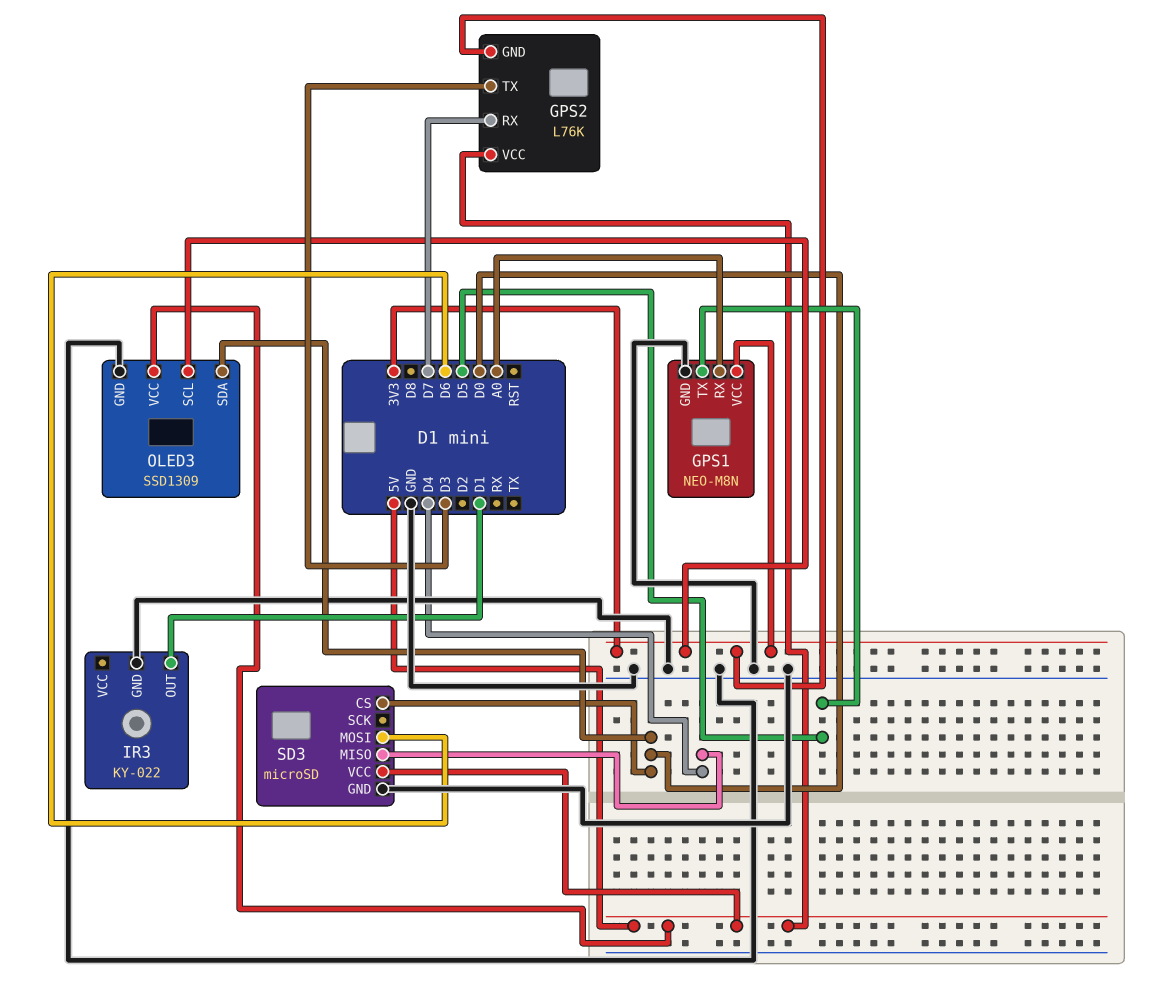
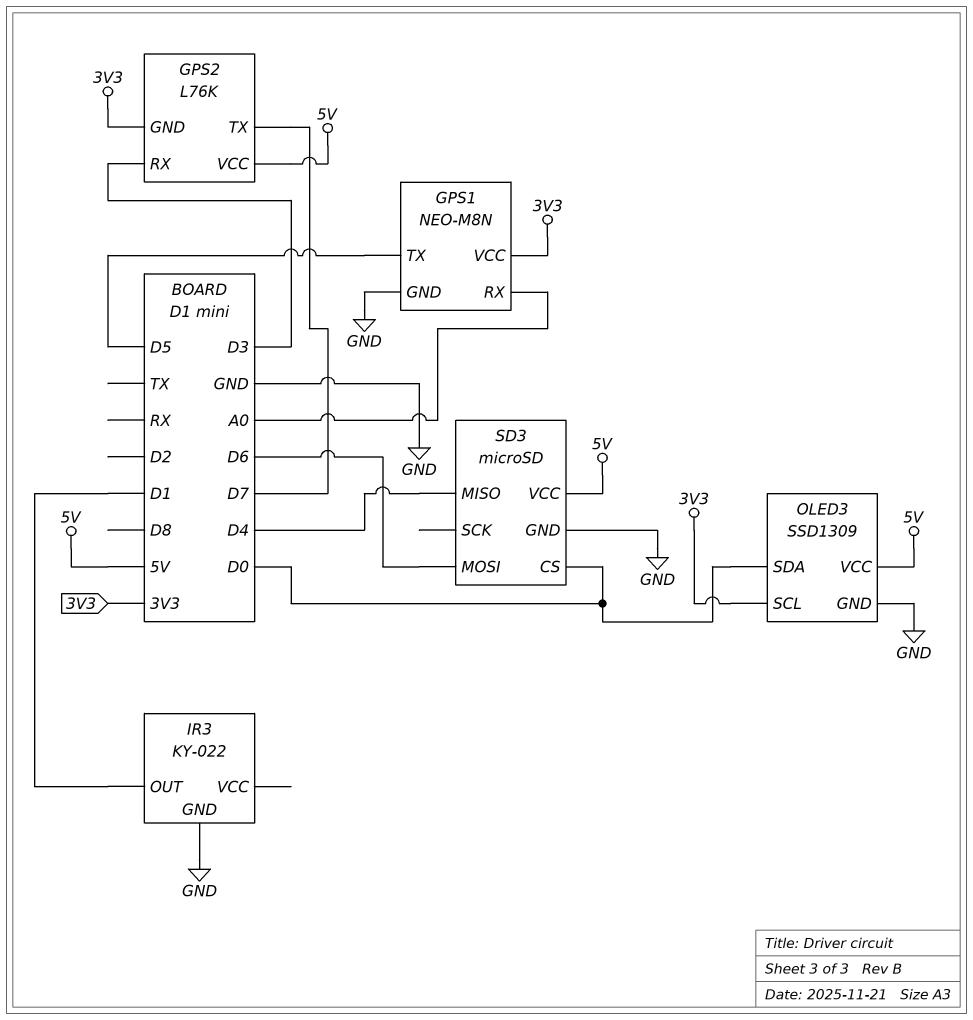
GPS2 pin RX: D7 -> D3
GPS2 pin TX: D3 -> D7

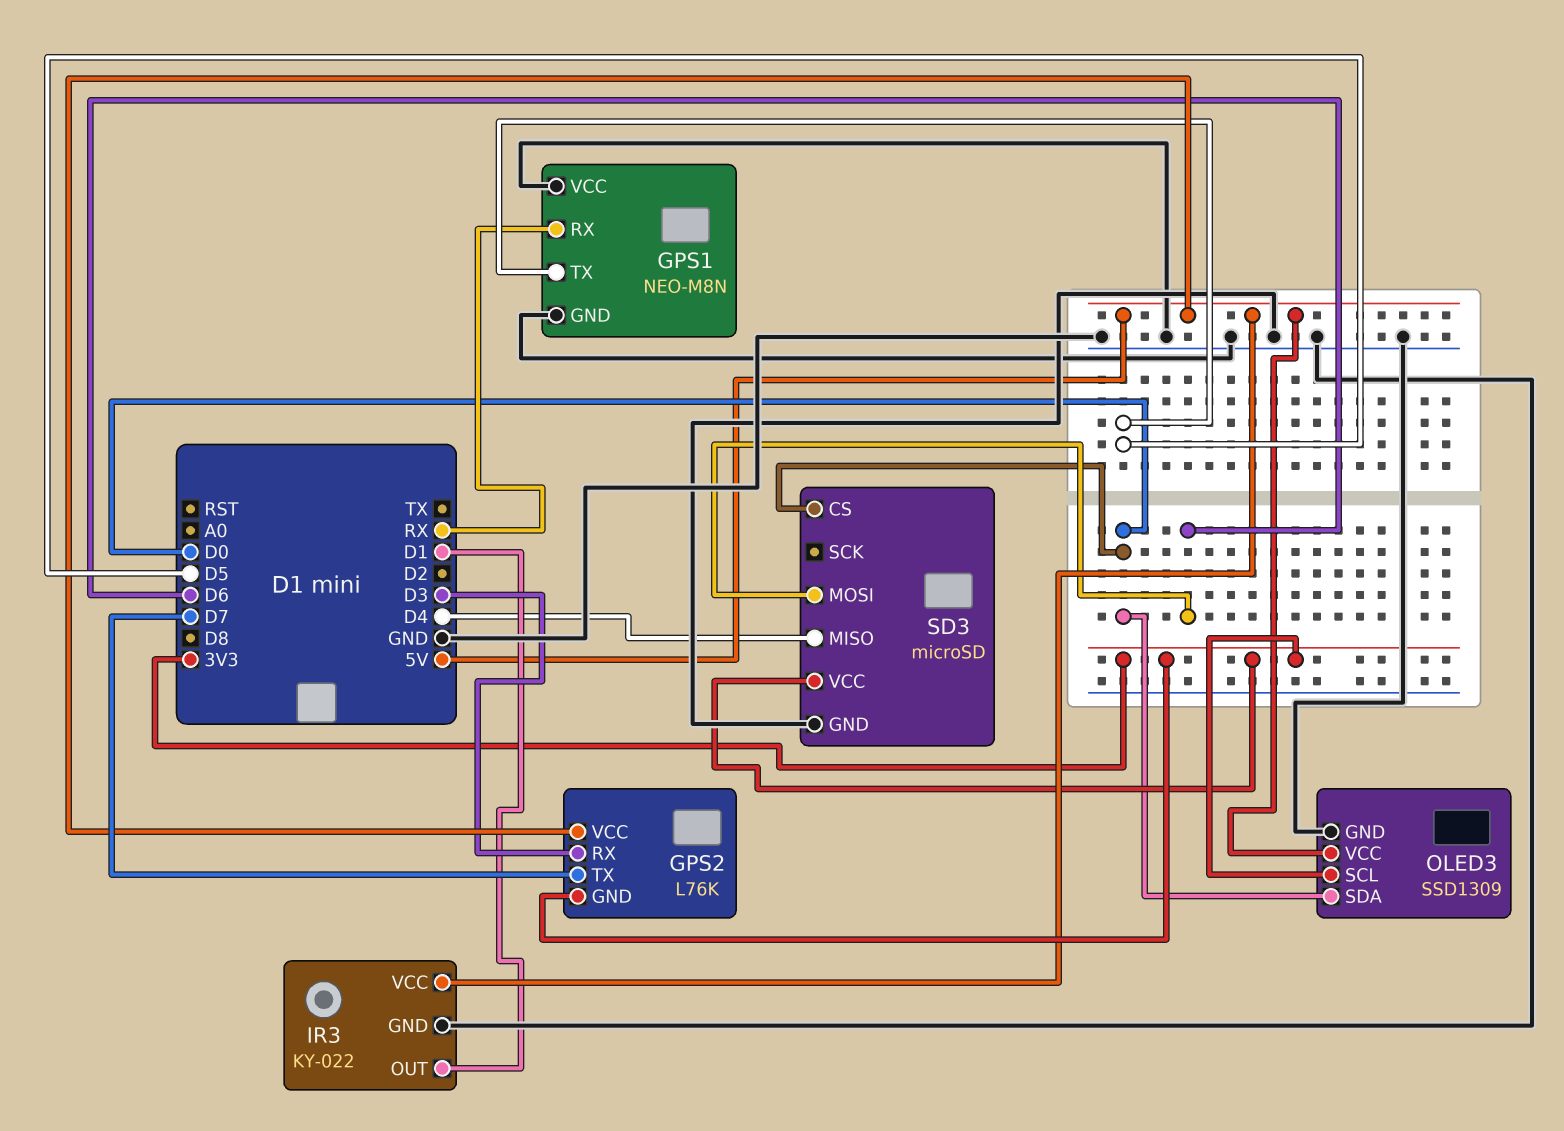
GPS1 pin RX: A0 -> RX
GPS1 pin VCC: 3V3 -> GND
IR3 pin VCC: none -> 5V
SD3 pin VCC: 5V -> 3V3

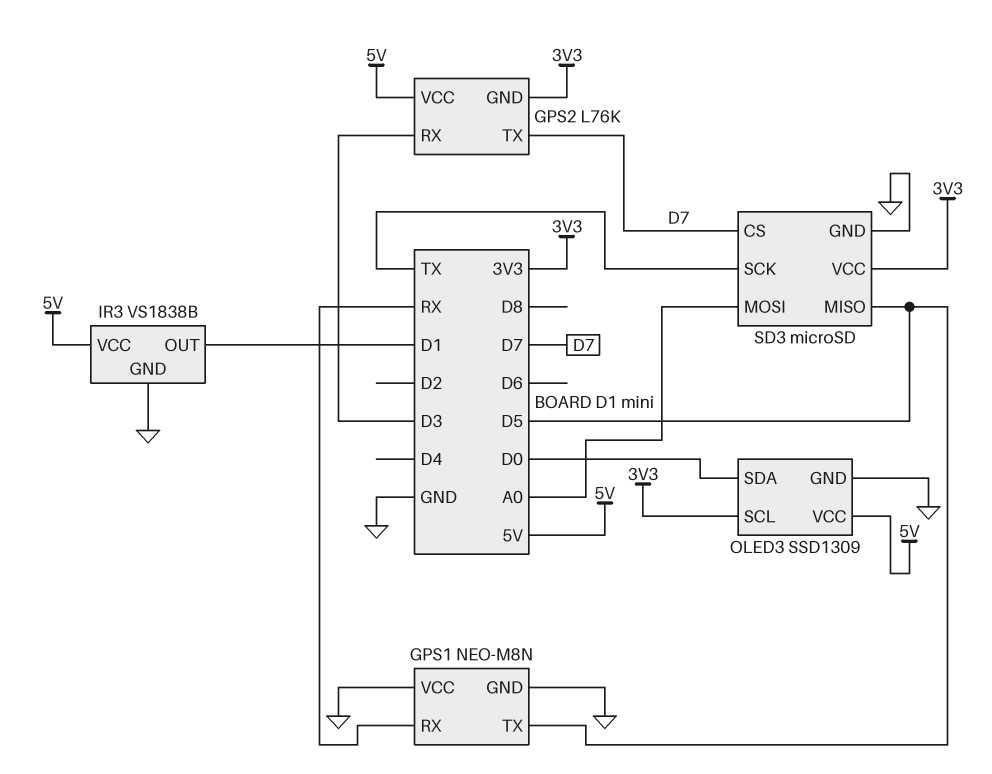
IR3: KY-022 -> VS1838B
SD3 pin CS: D0 -> D7
SD3 pin MISO: D4 -> D5
SD3 pin MOSI: D6 -> A0
SD3 pin SCK: none -> TX

